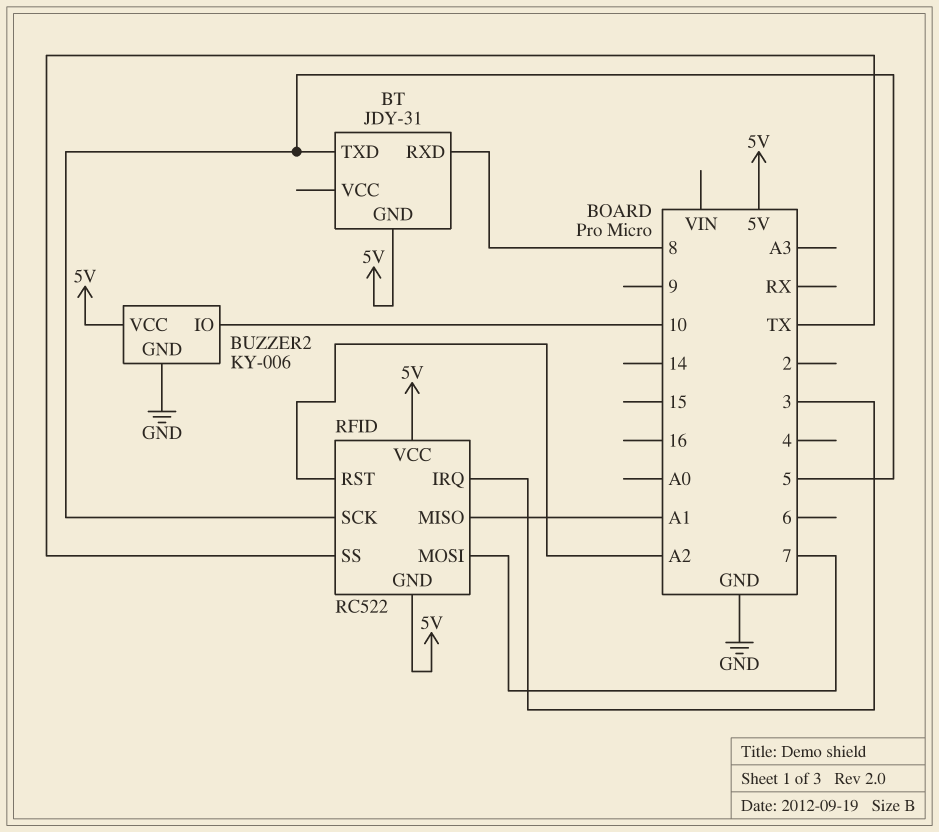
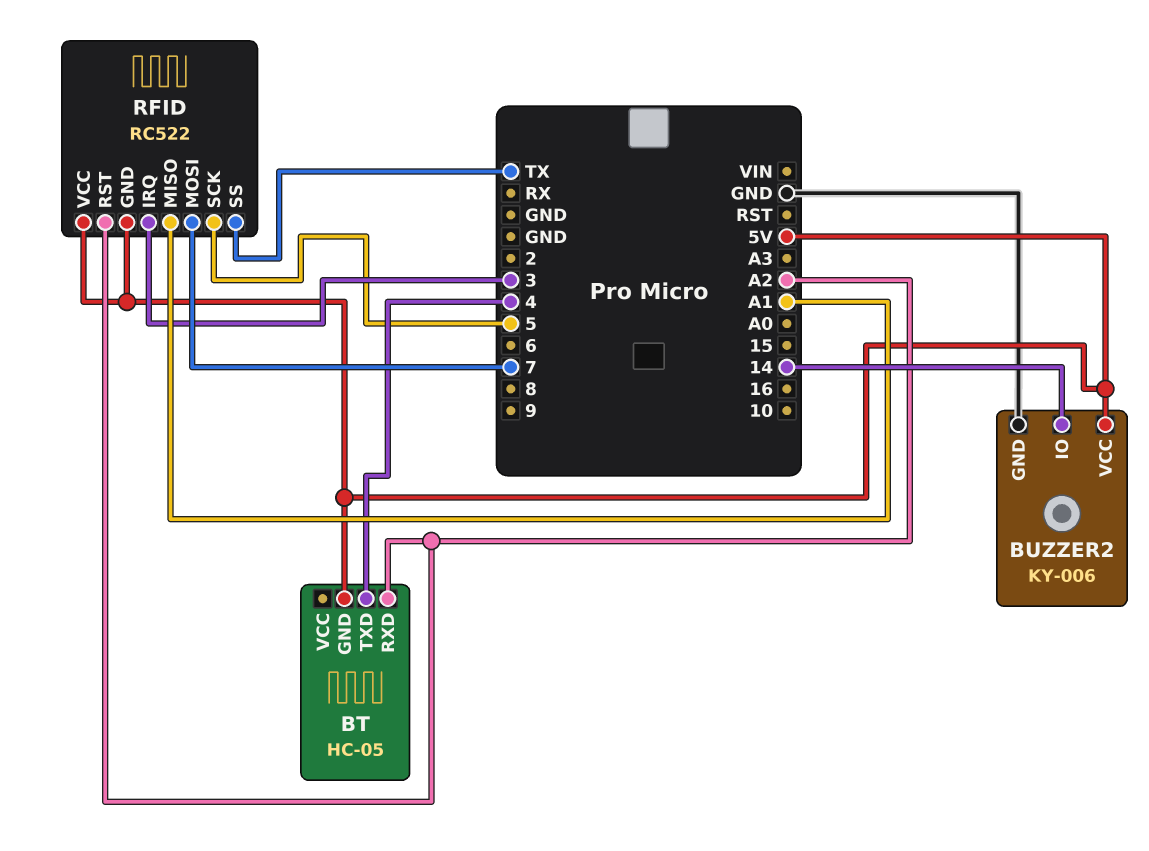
BT: JDY-31 -> HC-05
BT pin RXD: 8 -> A2
BT pin TXD: 5 -> 4
BUZZER2 pin IO: 10 -> 14

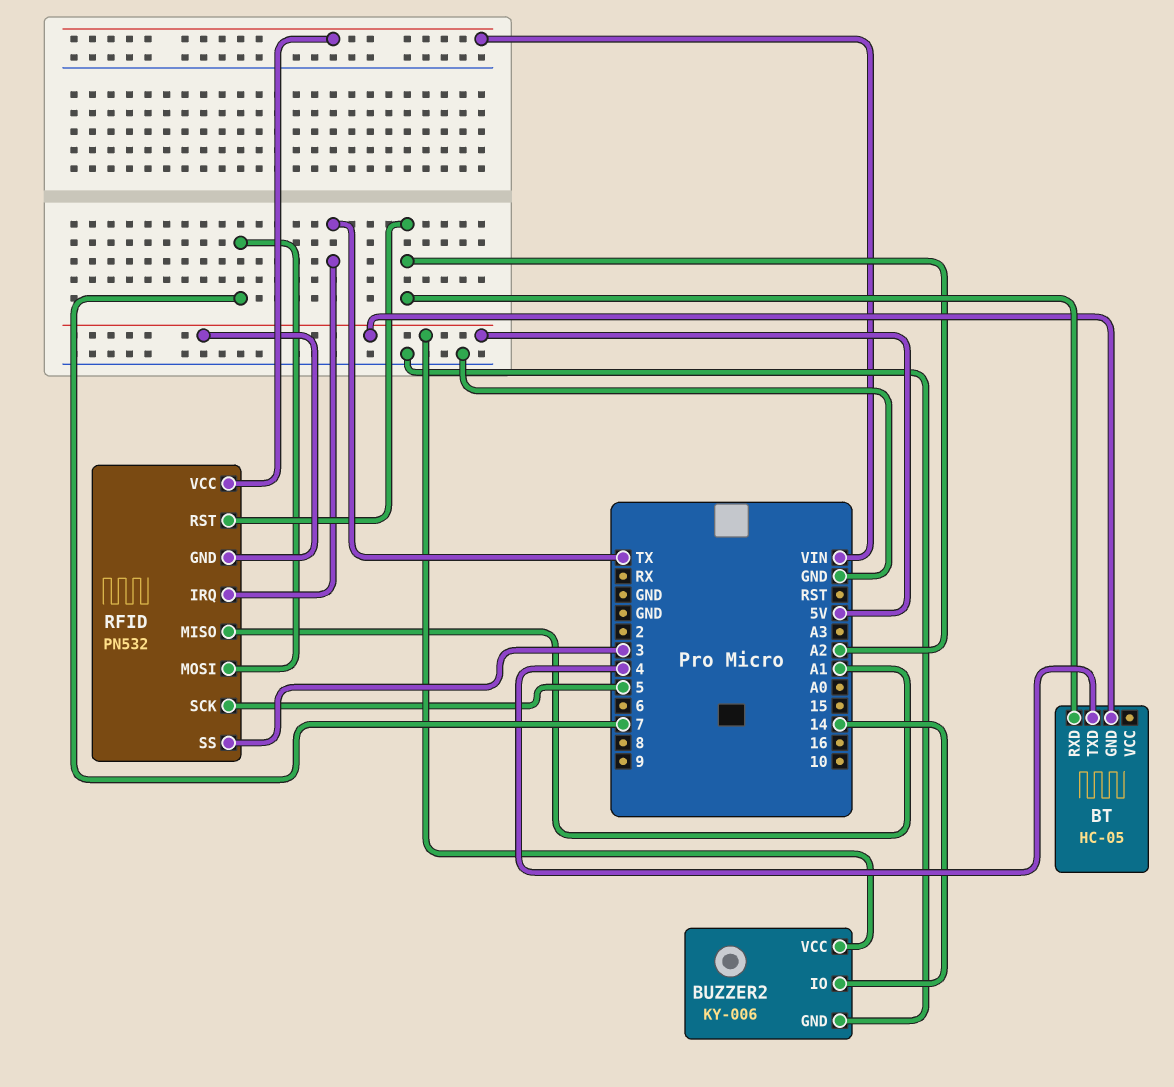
RFID: RC522 -> PN532
RFID pin IRQ: 3 -> TX
RFID pin SS: TX -> 3
RFID pin VCC: 5V -> VIN

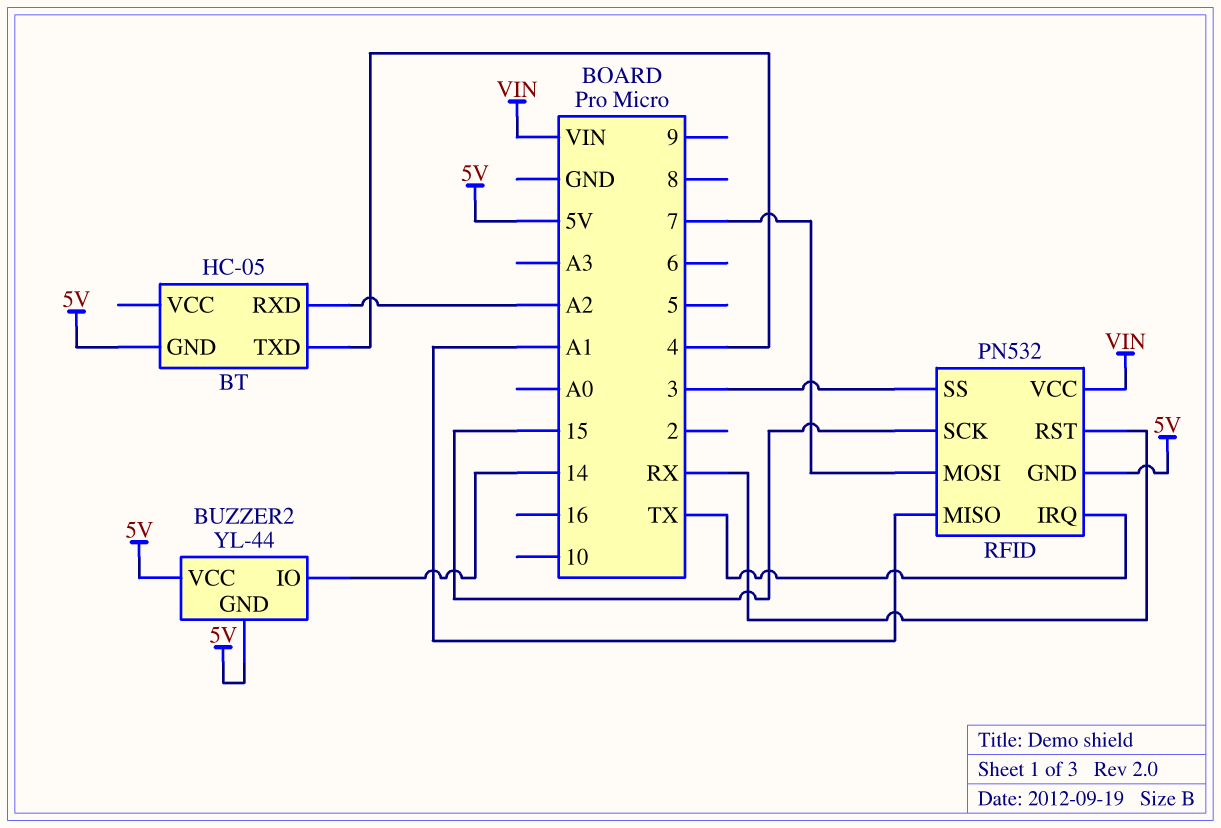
BUZZER2: KY-006 -> YL-44
BUZZER2 pin GND: GND -> 5V
RFID pin RST: A2 -> RX
RFID pin SCK: 5 -> 15

